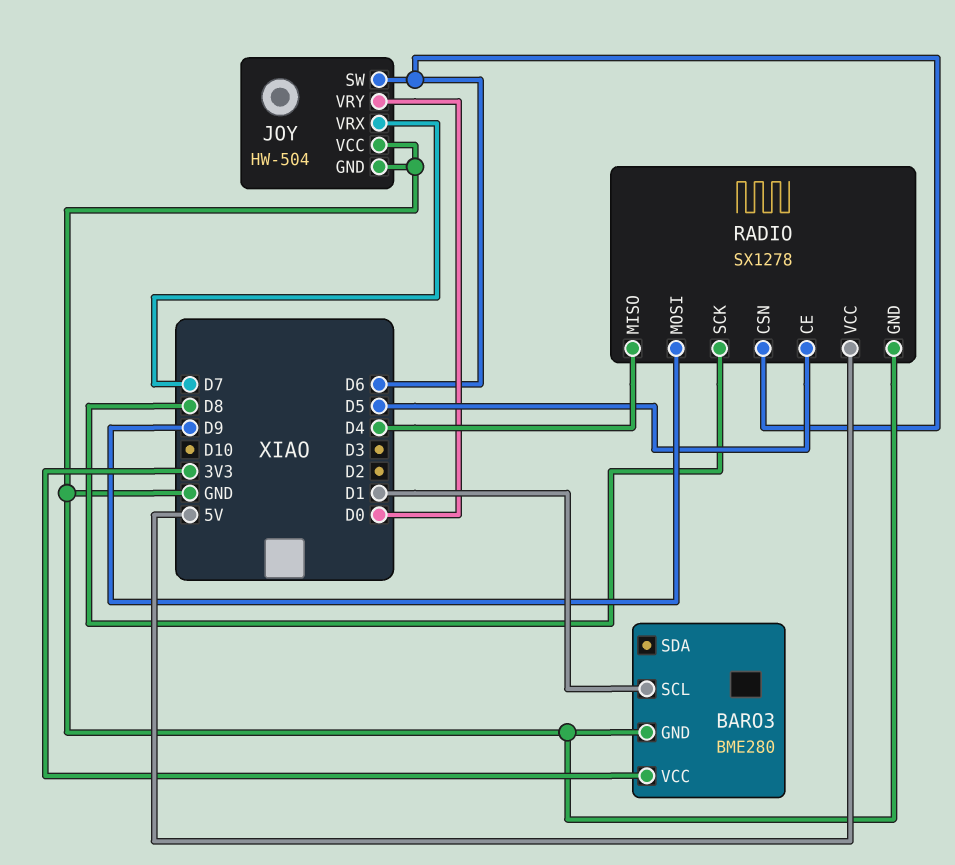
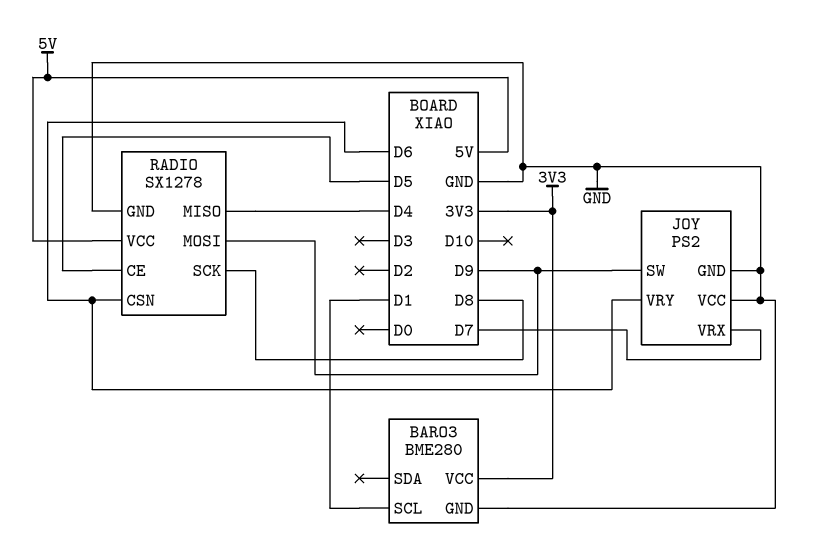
JOY: HW-504 -> PS2
JOY pin SW: D6 -> D9
JOY pin VRY: D0 -> D6

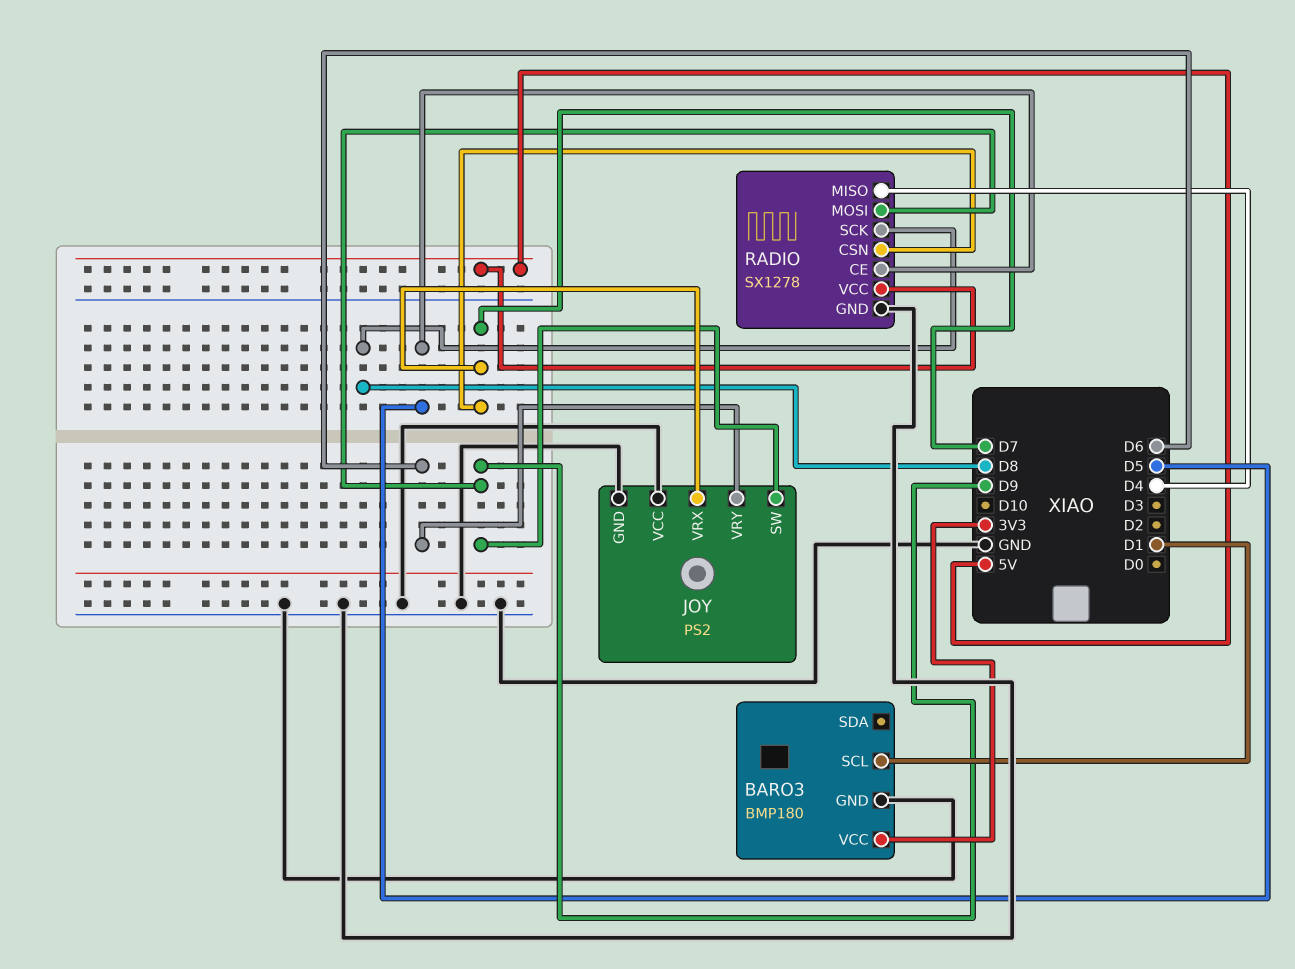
BARO3: BME280 -> BMP180
RADIO pin CSN: D6 -> D7

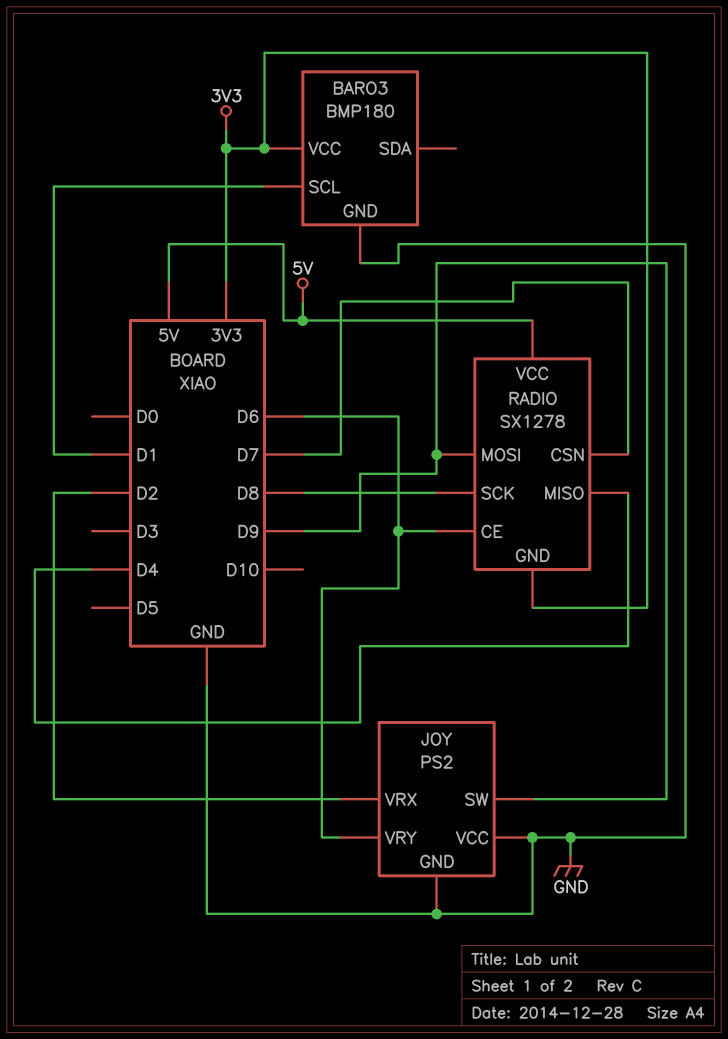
JOY pin VRX: D7 -> D2
RADIO pin CE: D5 -> D6
RADIO pin GND: GND -> 3V3

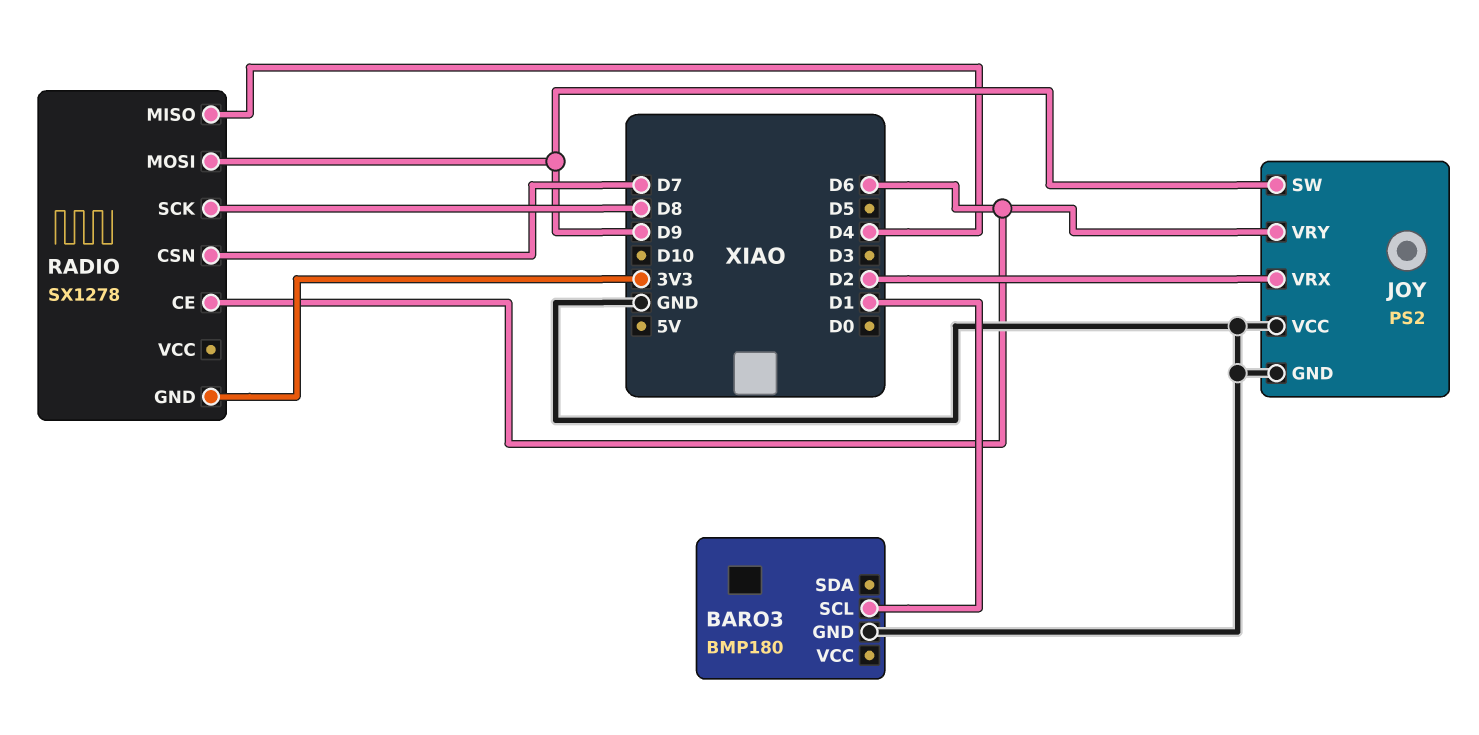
BARO3 pin VCC: 3V3 -> none
RADIO pin VCC: 5V -> none

